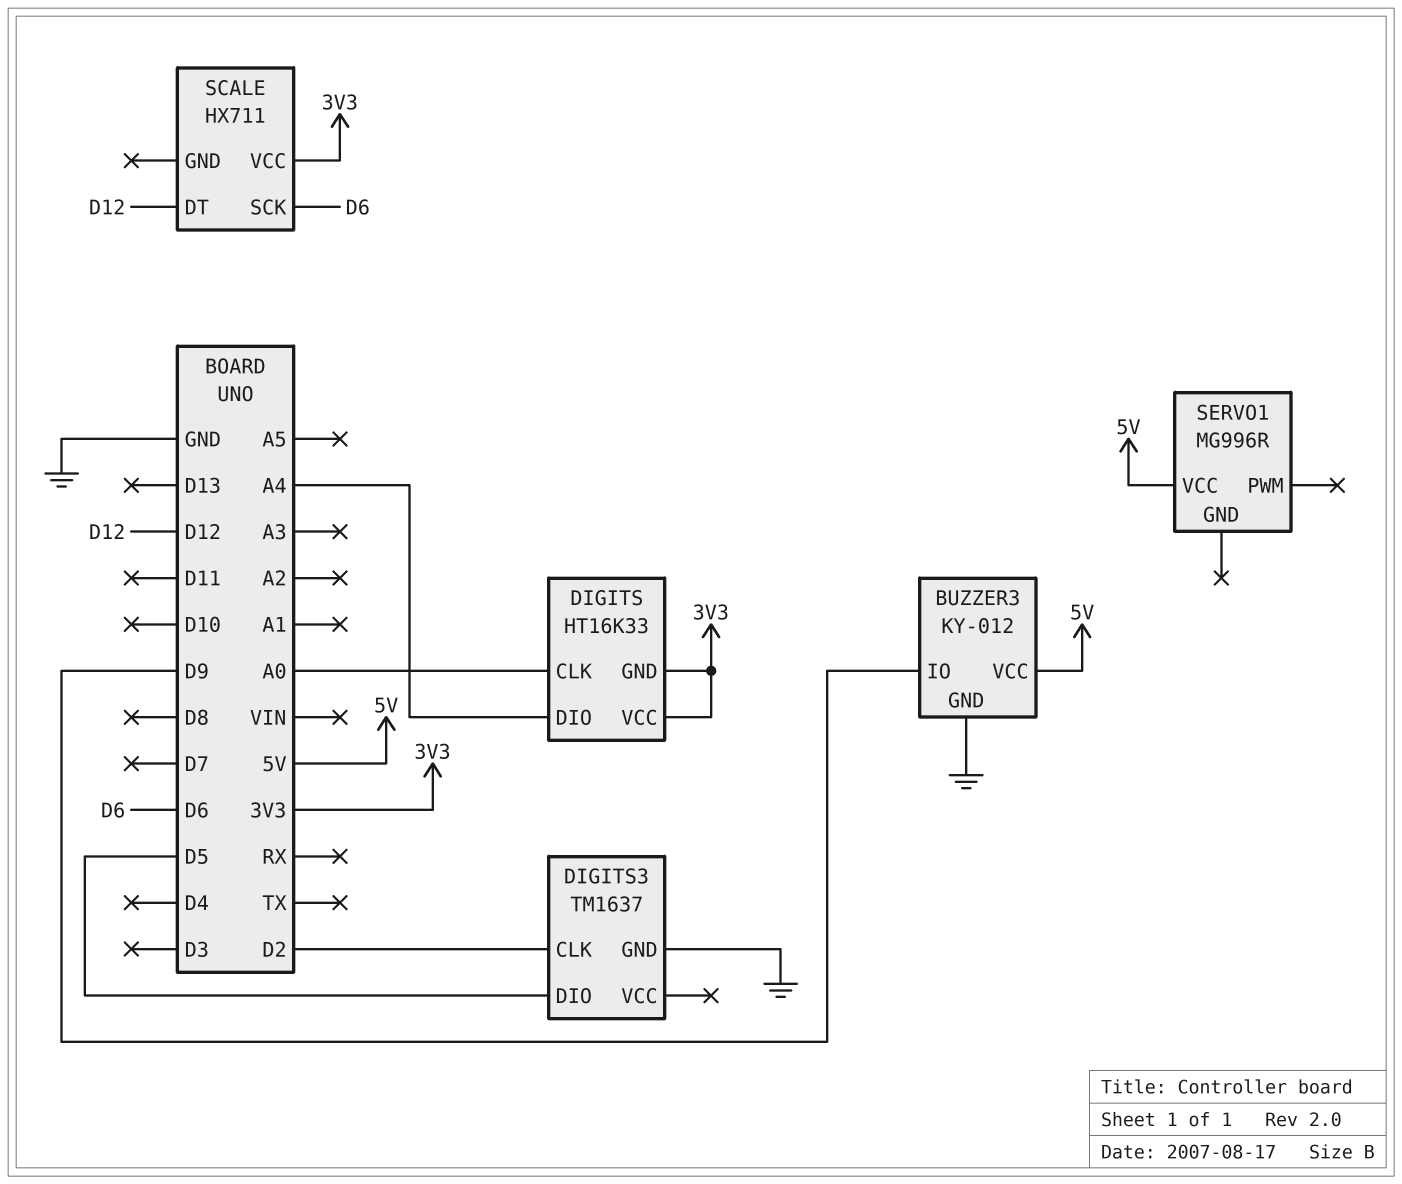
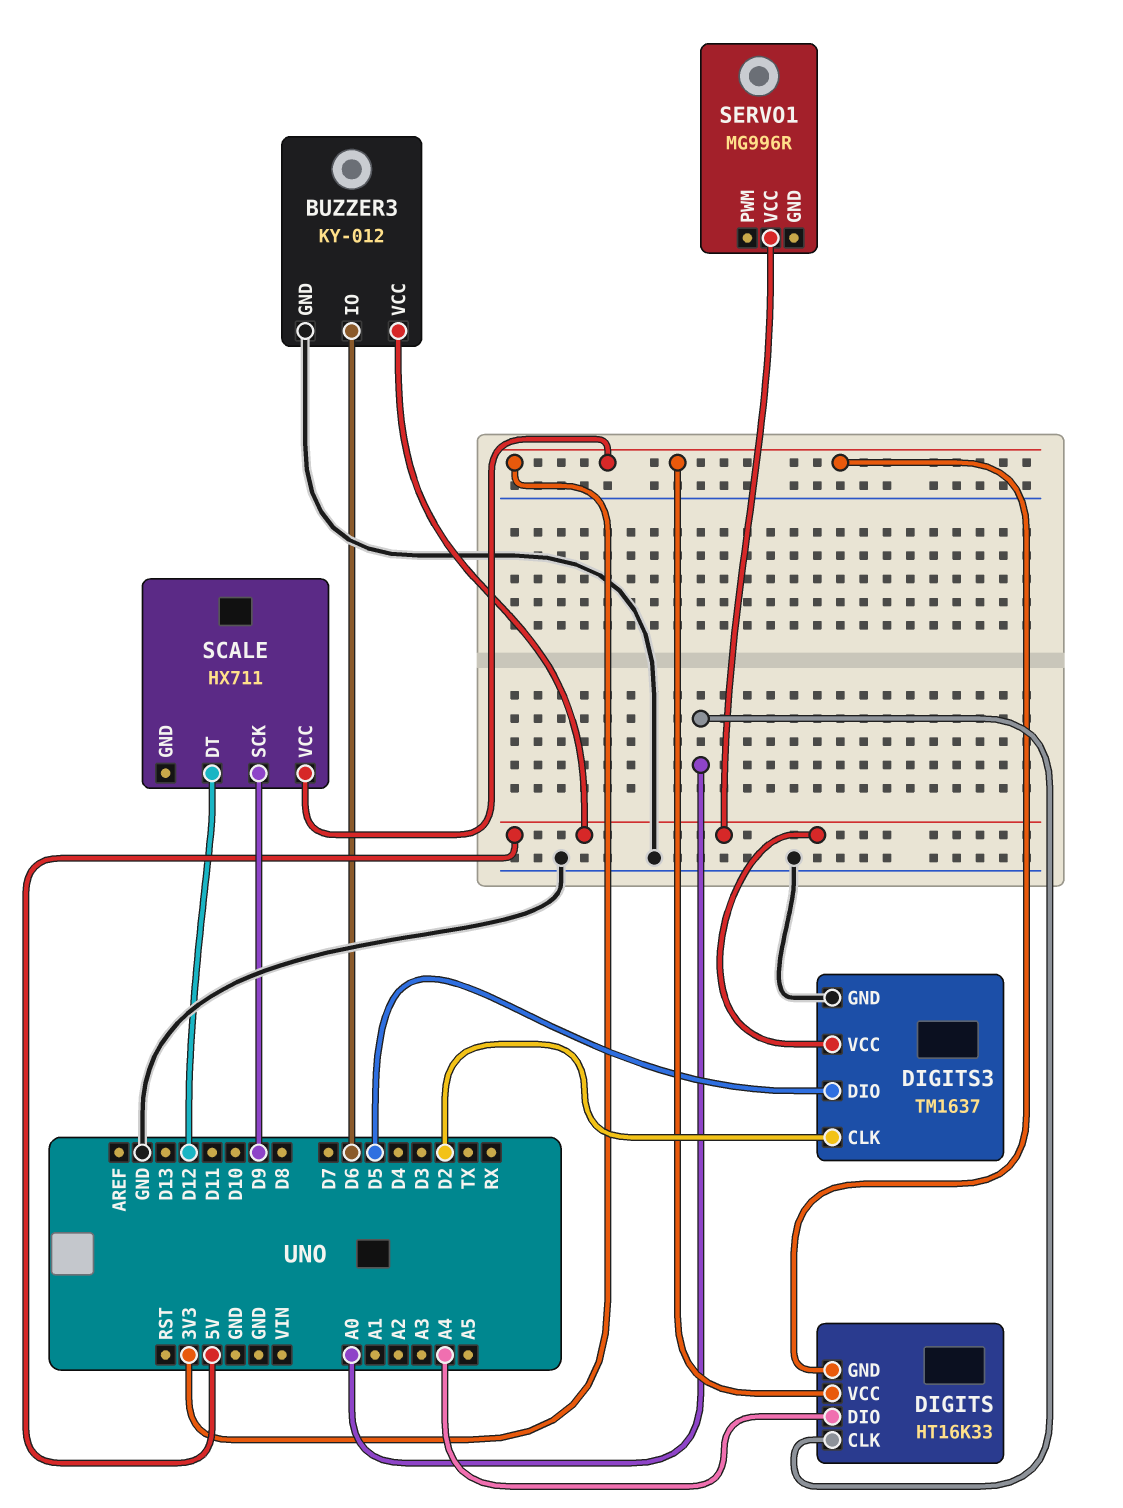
BUZZER3 pin IO: D9 -> D6
DIGITS3 pin VCC: none -> 5V
SCALE pin SCK: D6 -> D9

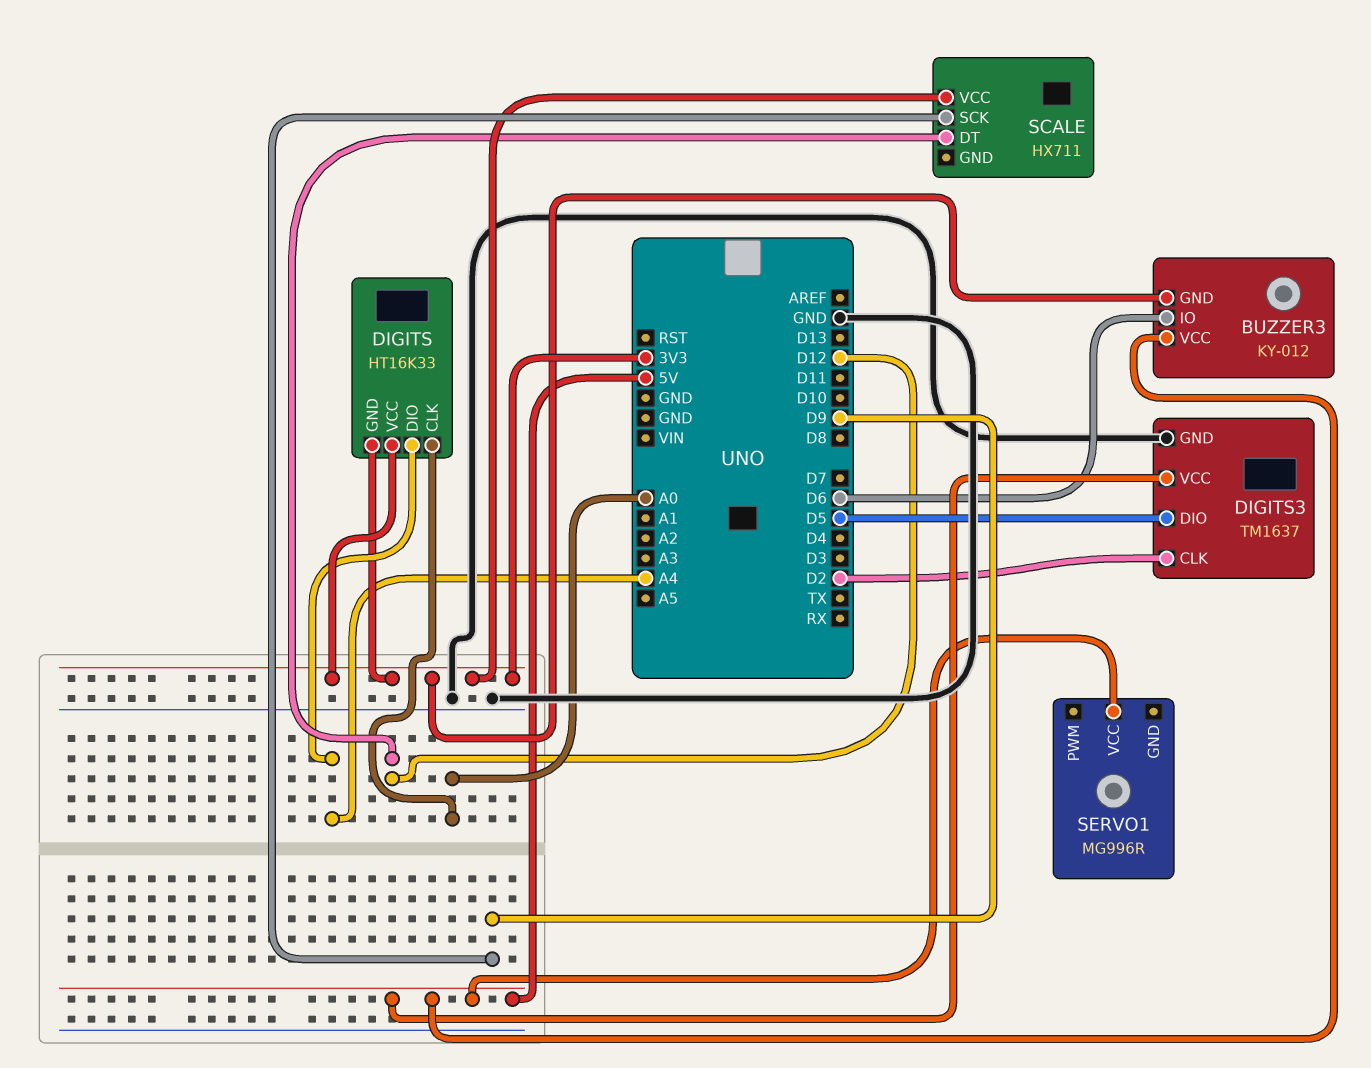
BUZZER3 pin GND: GND -> 3V3

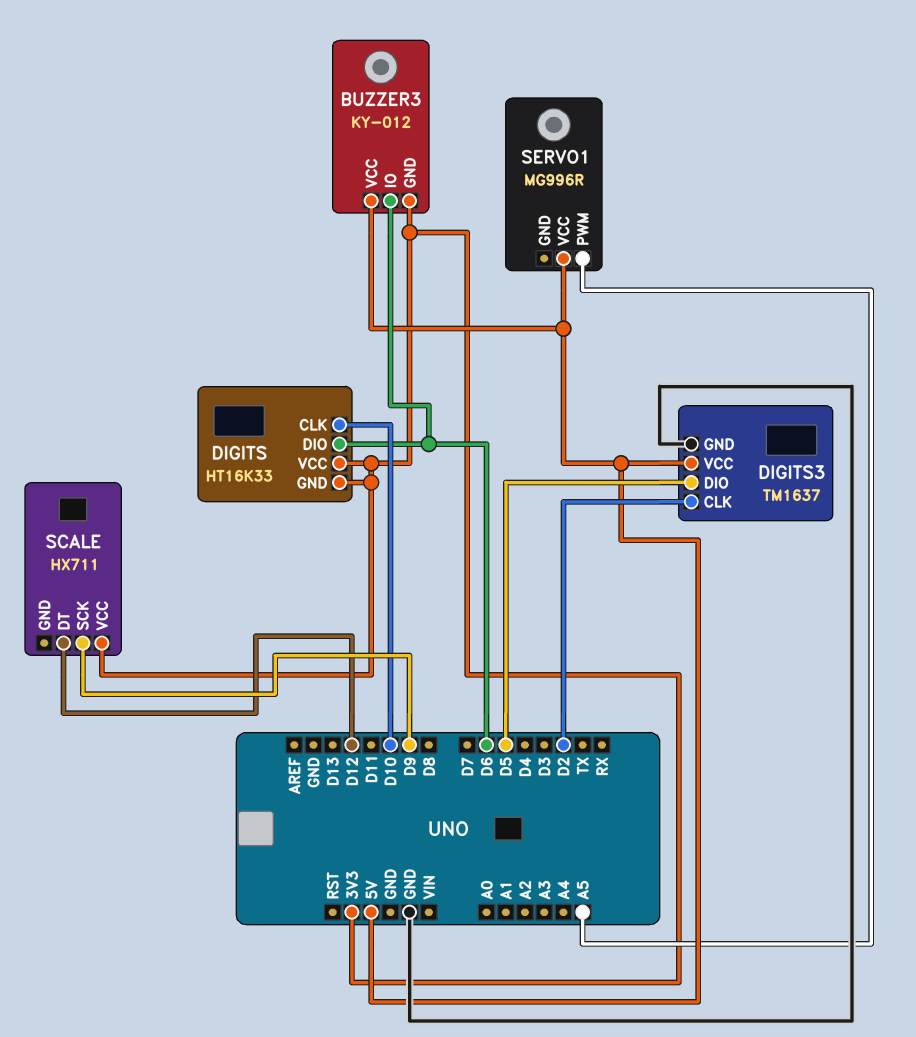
DIGITS pin CLK: A0 -> D10
DIGITS pin DIO: A4 -> D6
SERVO1 pin PWM: none -> A5

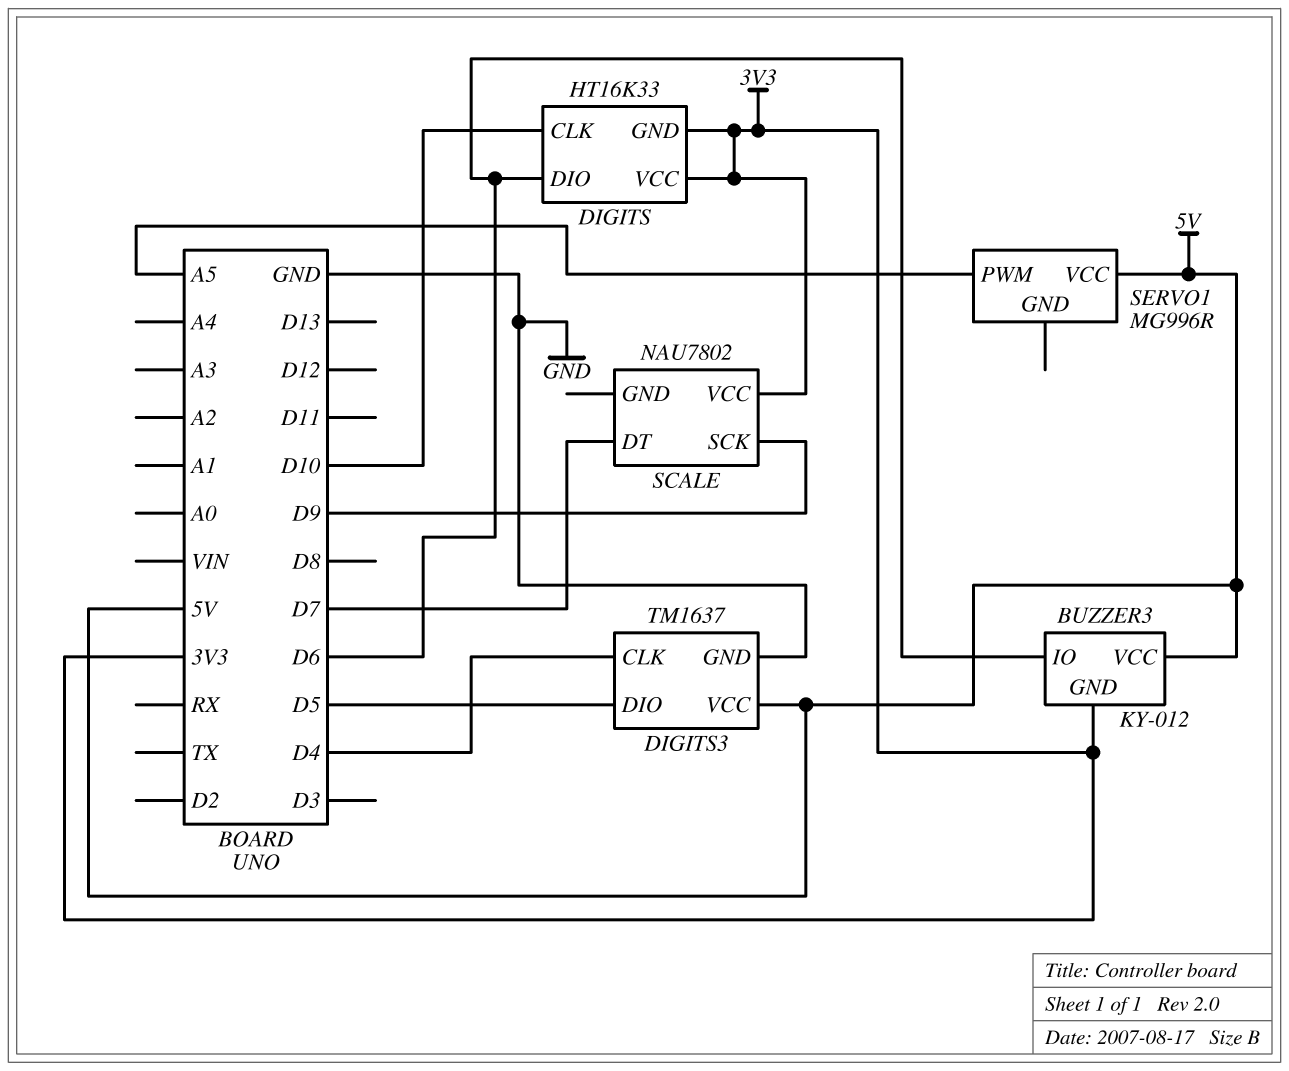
DIGITS3 pin CLK: D2 -> D4
SCALE: HX711 -> NAU7802
SCALE pin DT: D12 -> D7

